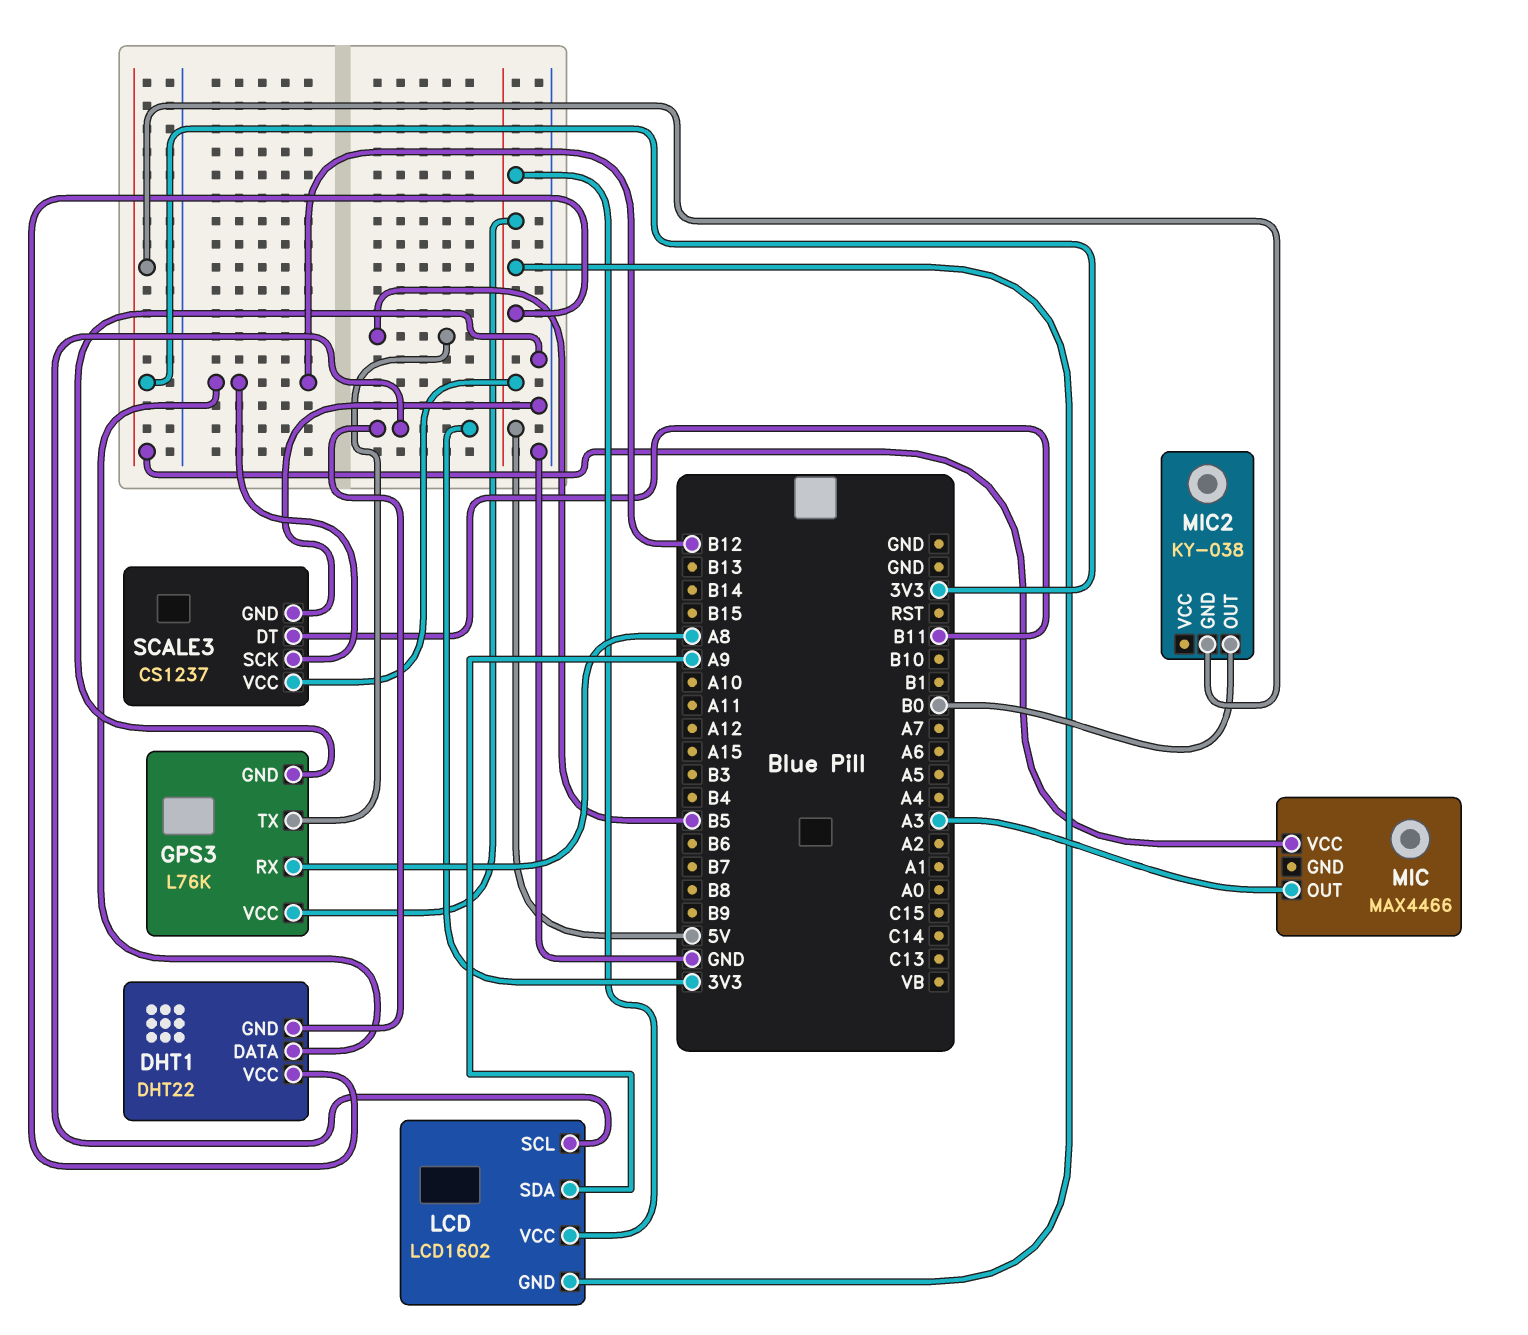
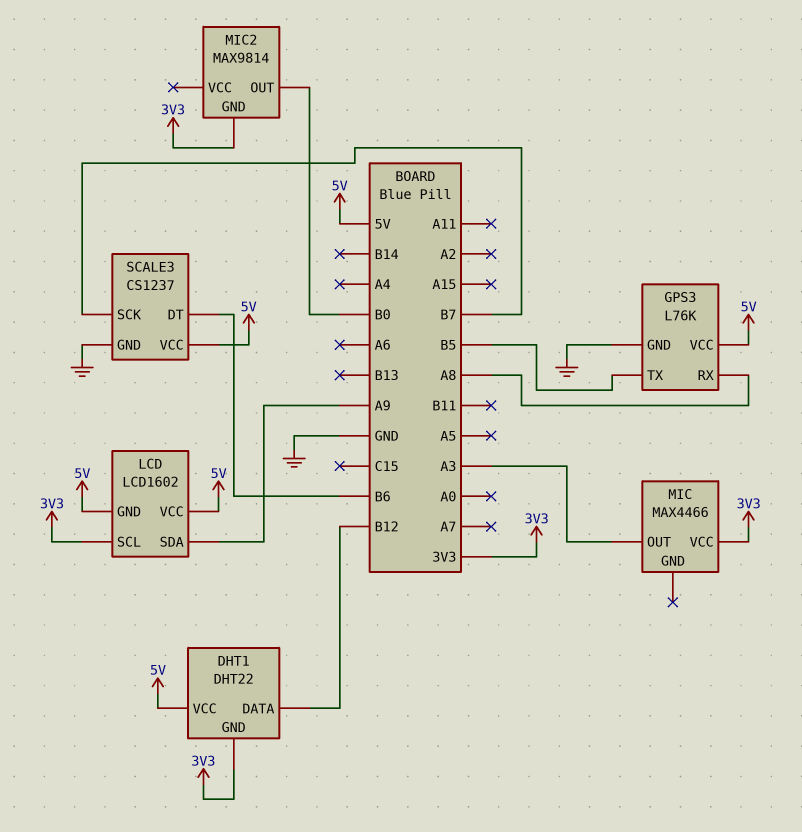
MIC2: KY-038 -> MAX9814
SCALE3 pin DT: B11 -> B6
SCALE3 pin SCK: B12 -> B7

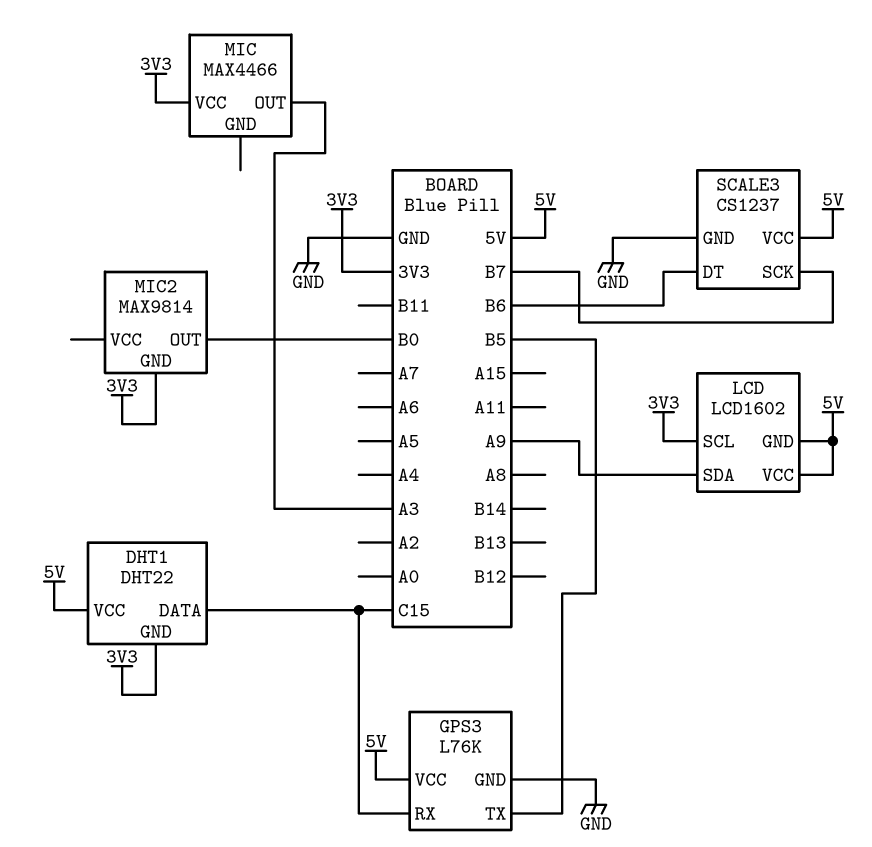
DHT1 pin DATA: B12 -> C15
GPS3 pin RX: A8 -> C15

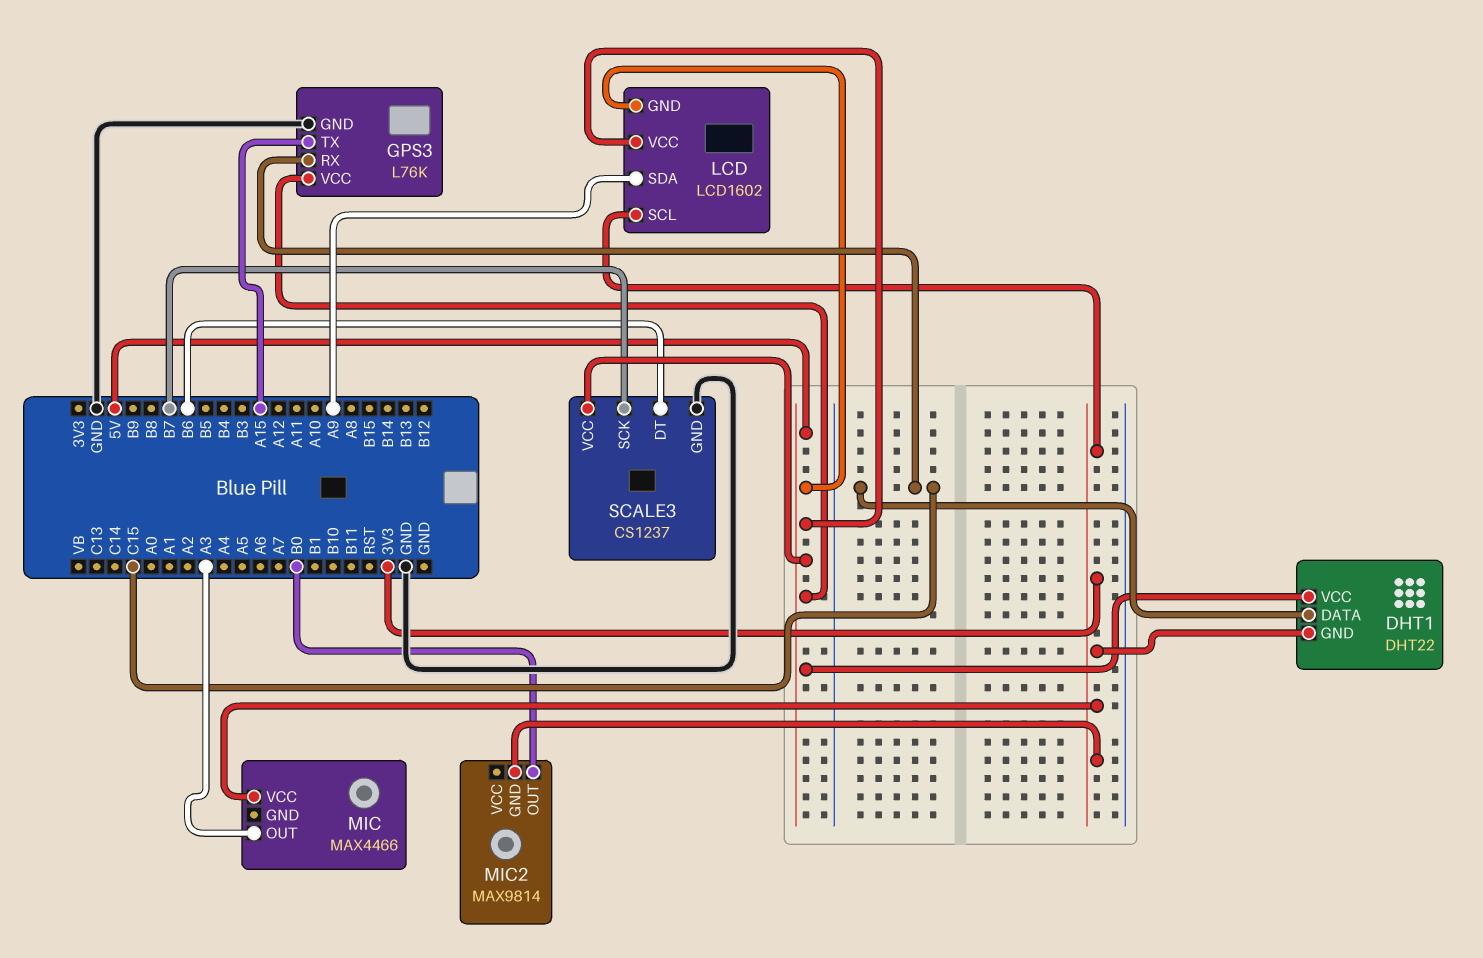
GPS3 pin TX: B5 -> A15

